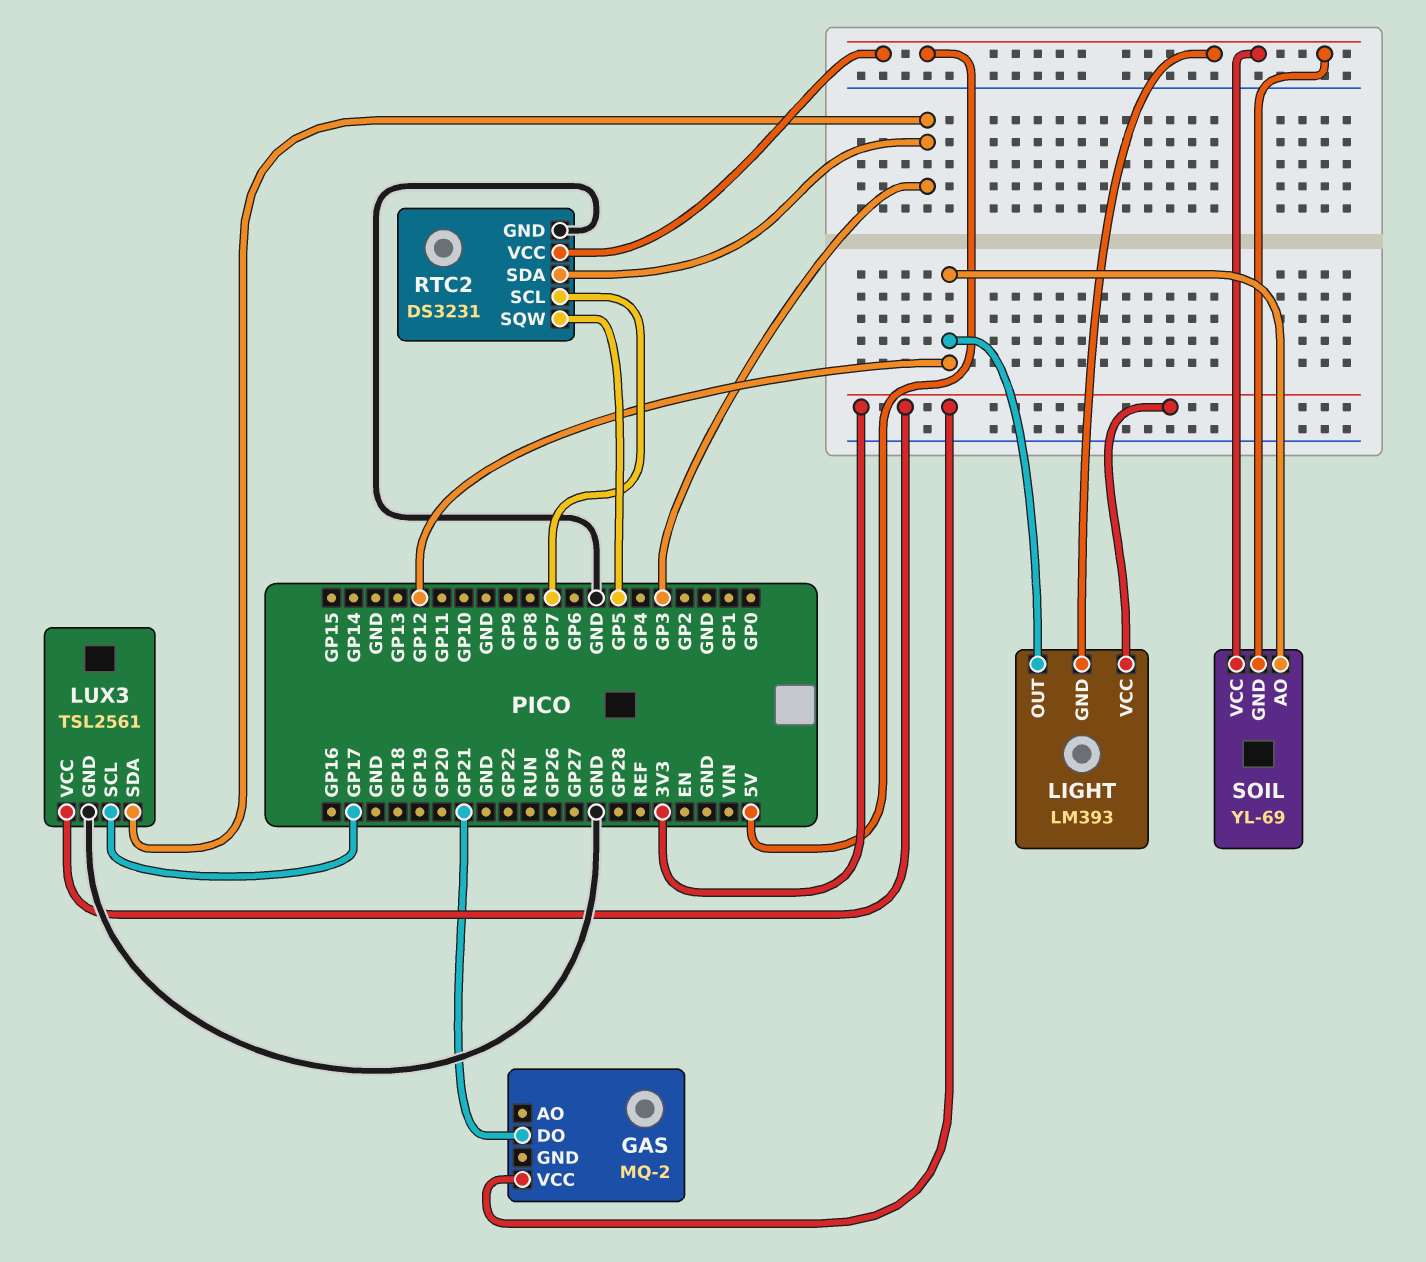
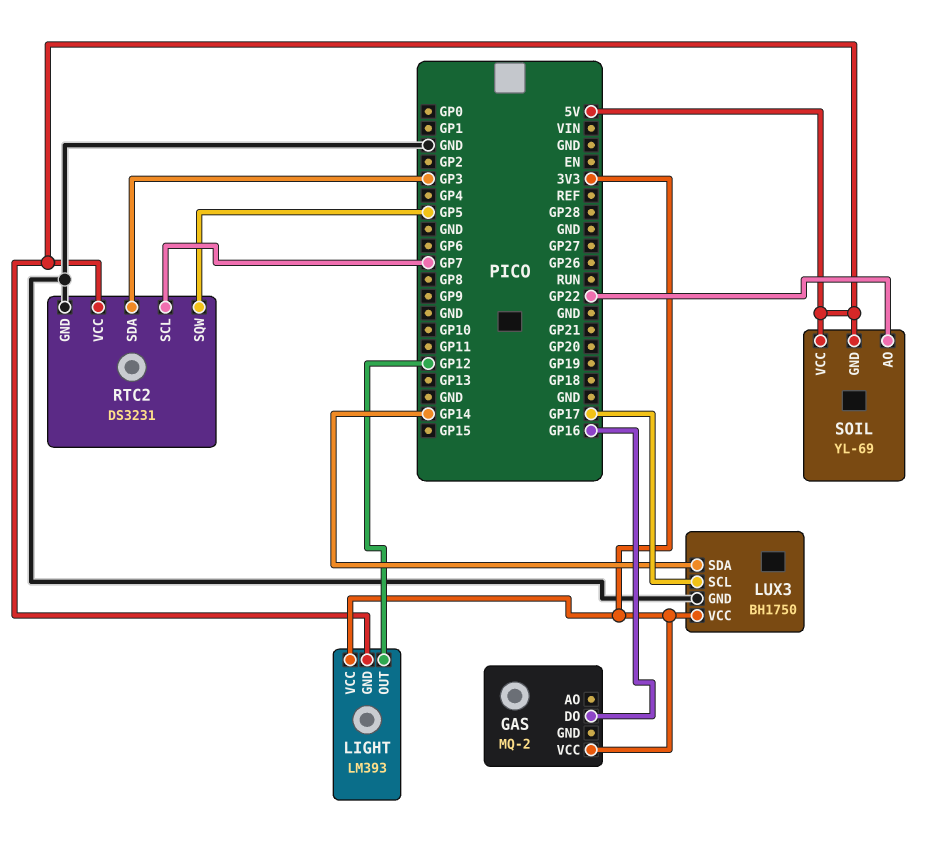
GAS pin DO: GP21 -> GP16
LUX3: TSL2561 -> BH1750
LUX3 pin SDA: GP3 -> GP14
SOIL pin AO: GP12 -> GP22

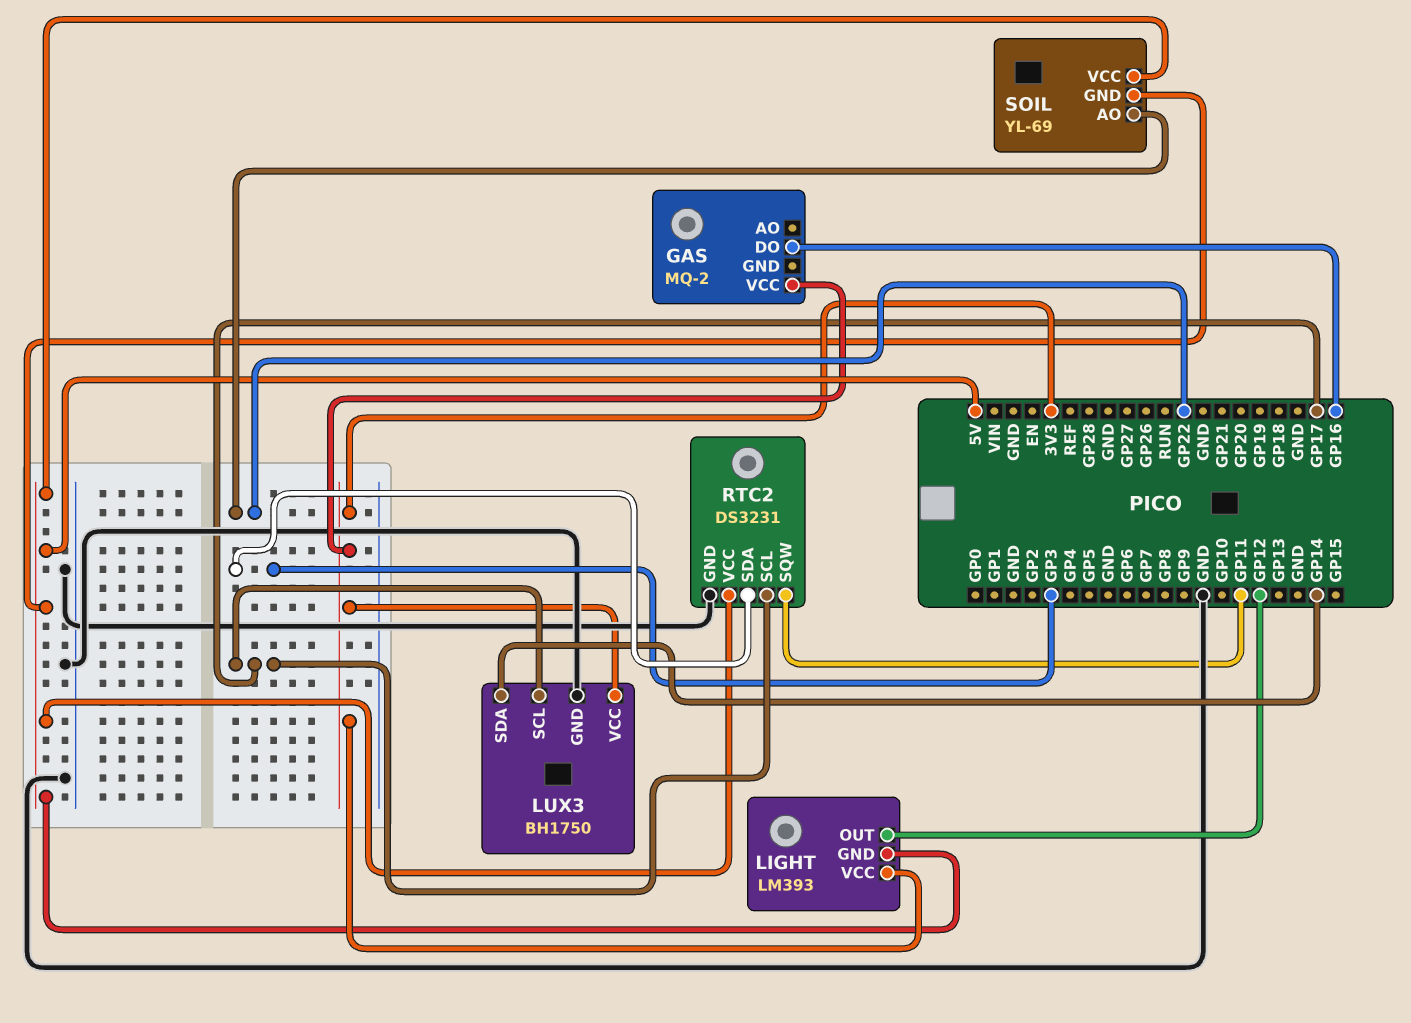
RTC2 pin SCL: GP7 -> GP17
RTC2 pin SQW: GP5 -> GP11

